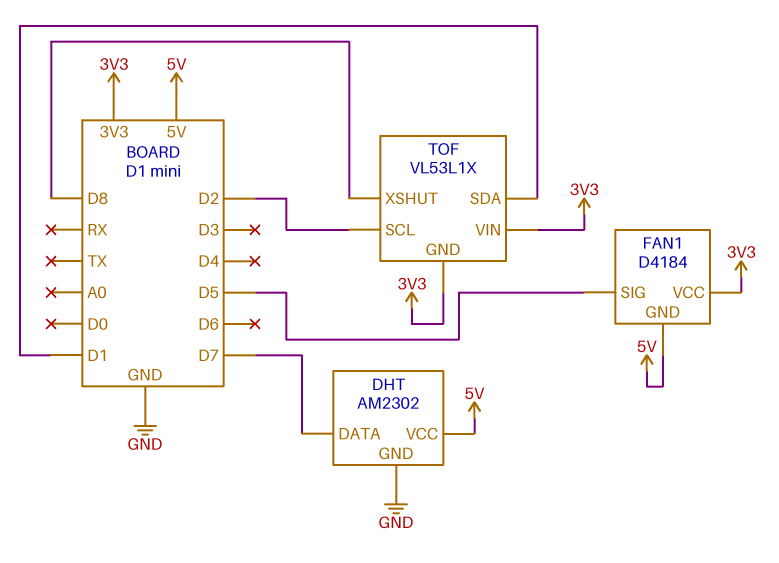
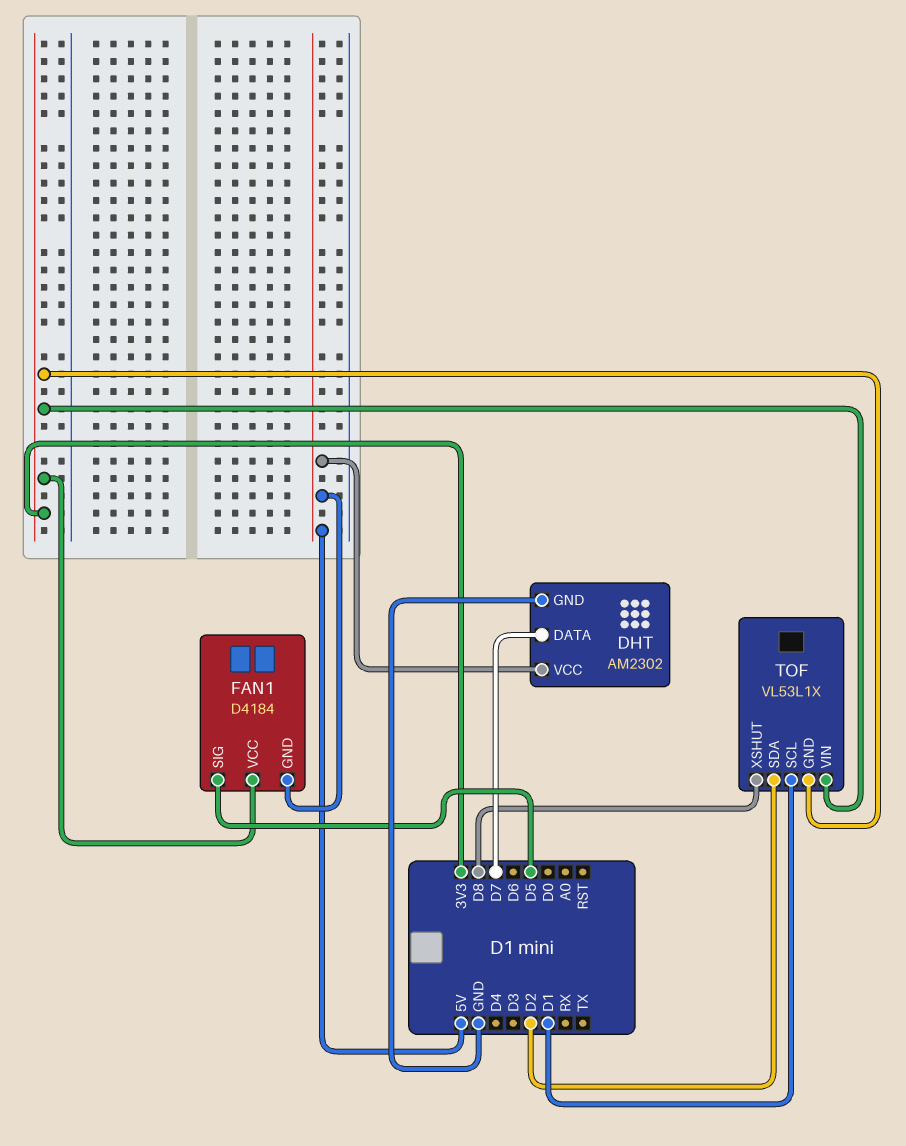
TOF pin SCL: D2 -> D1
TOF pin SDA: D1 -> D2

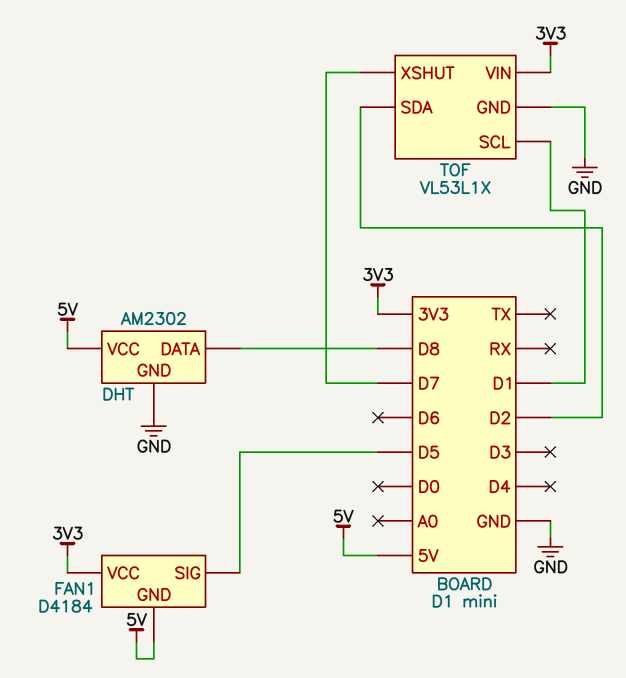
DHT pin DATA: D7 -> D8
TOF pin GND: 3V3 -> GND
TOF pin XSHUT: D8 -> D7

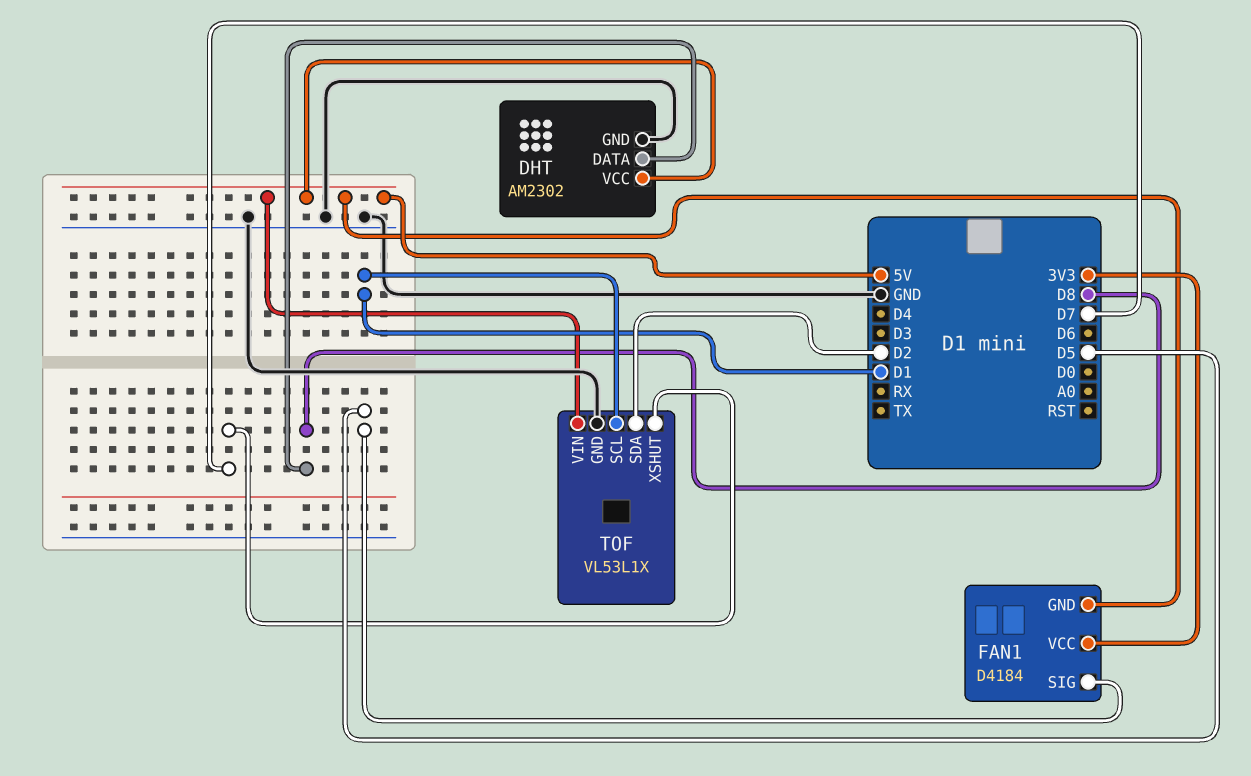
TOF pin VIN: 3V3 -> 5V

